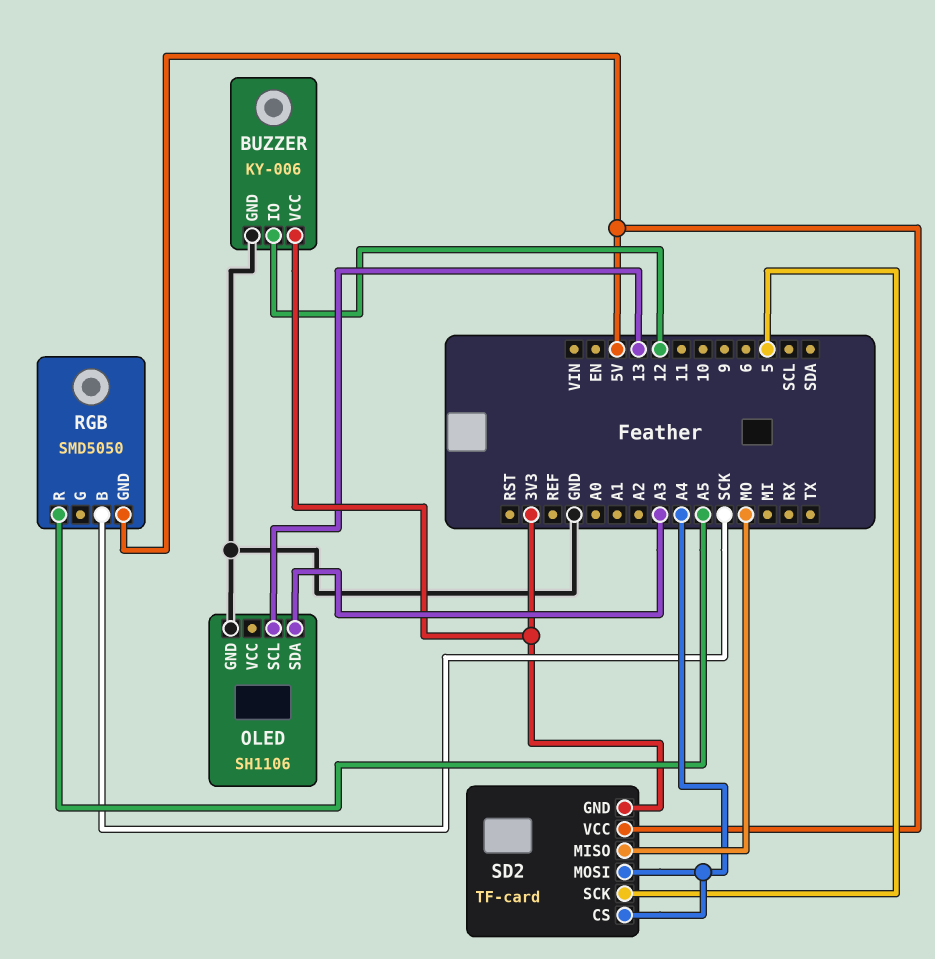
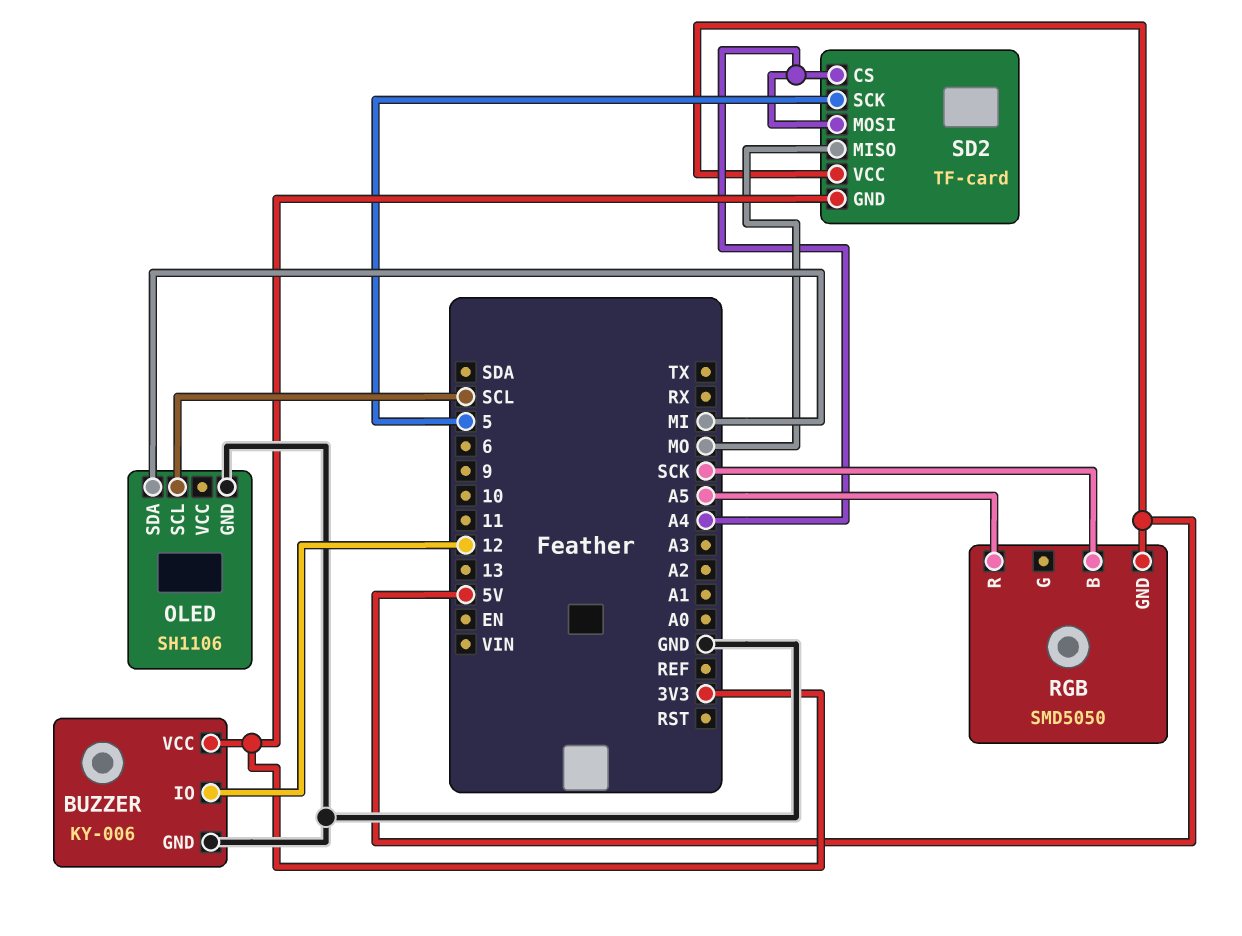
OLED pin SCL: 13 -> SCL
OLED pin SDA: A3 -> MI

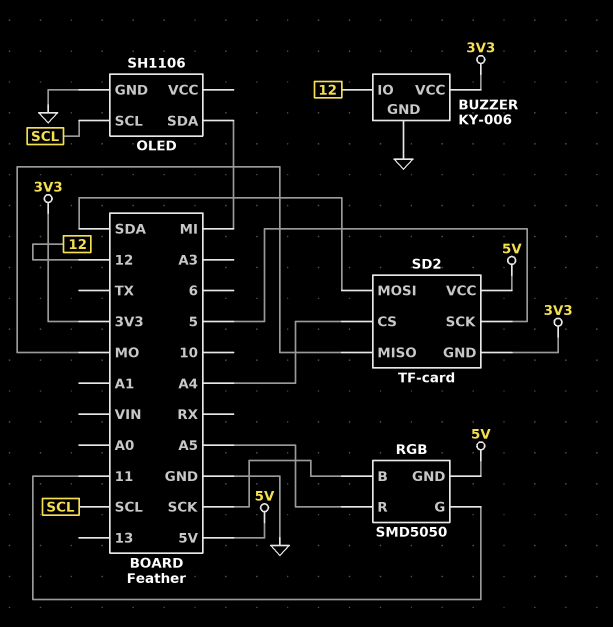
RGB pin G: none -> 11
SD2 pin MOSI: A4 -> SDA

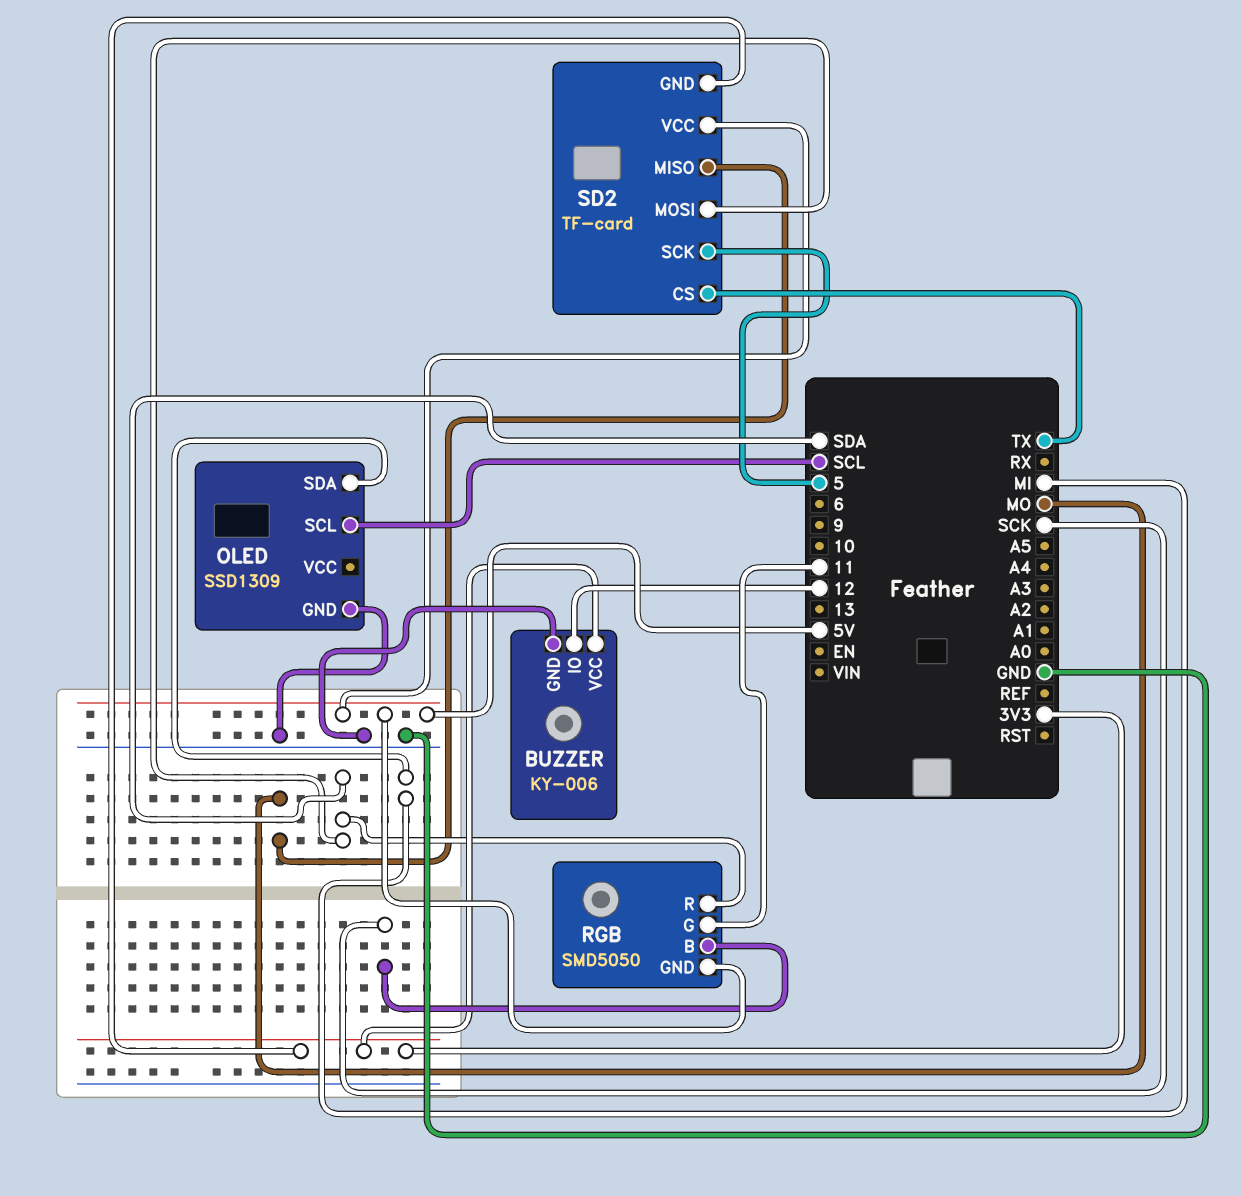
OLED: SH1106 -> SSD1309
RGB pin R: A5 -> SDA
SD2 pin CS: A4 -> TX

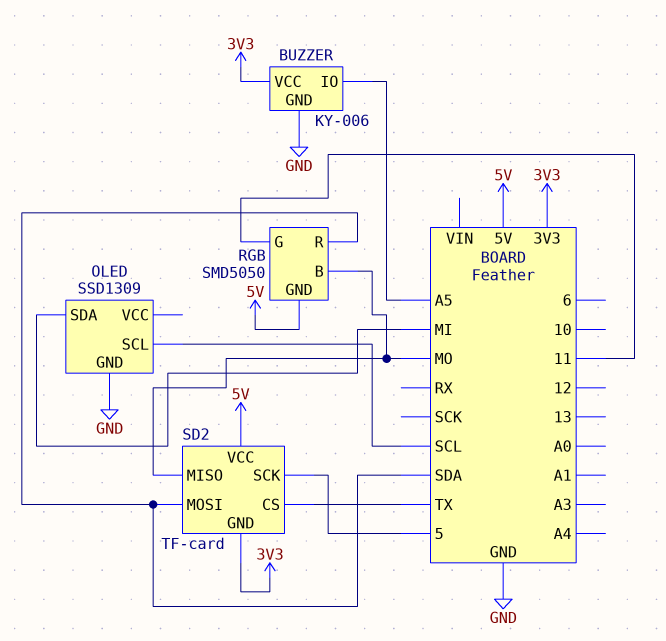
BUZZER pin IO: 12 -> A5
RGB pin B: SCK -> MO

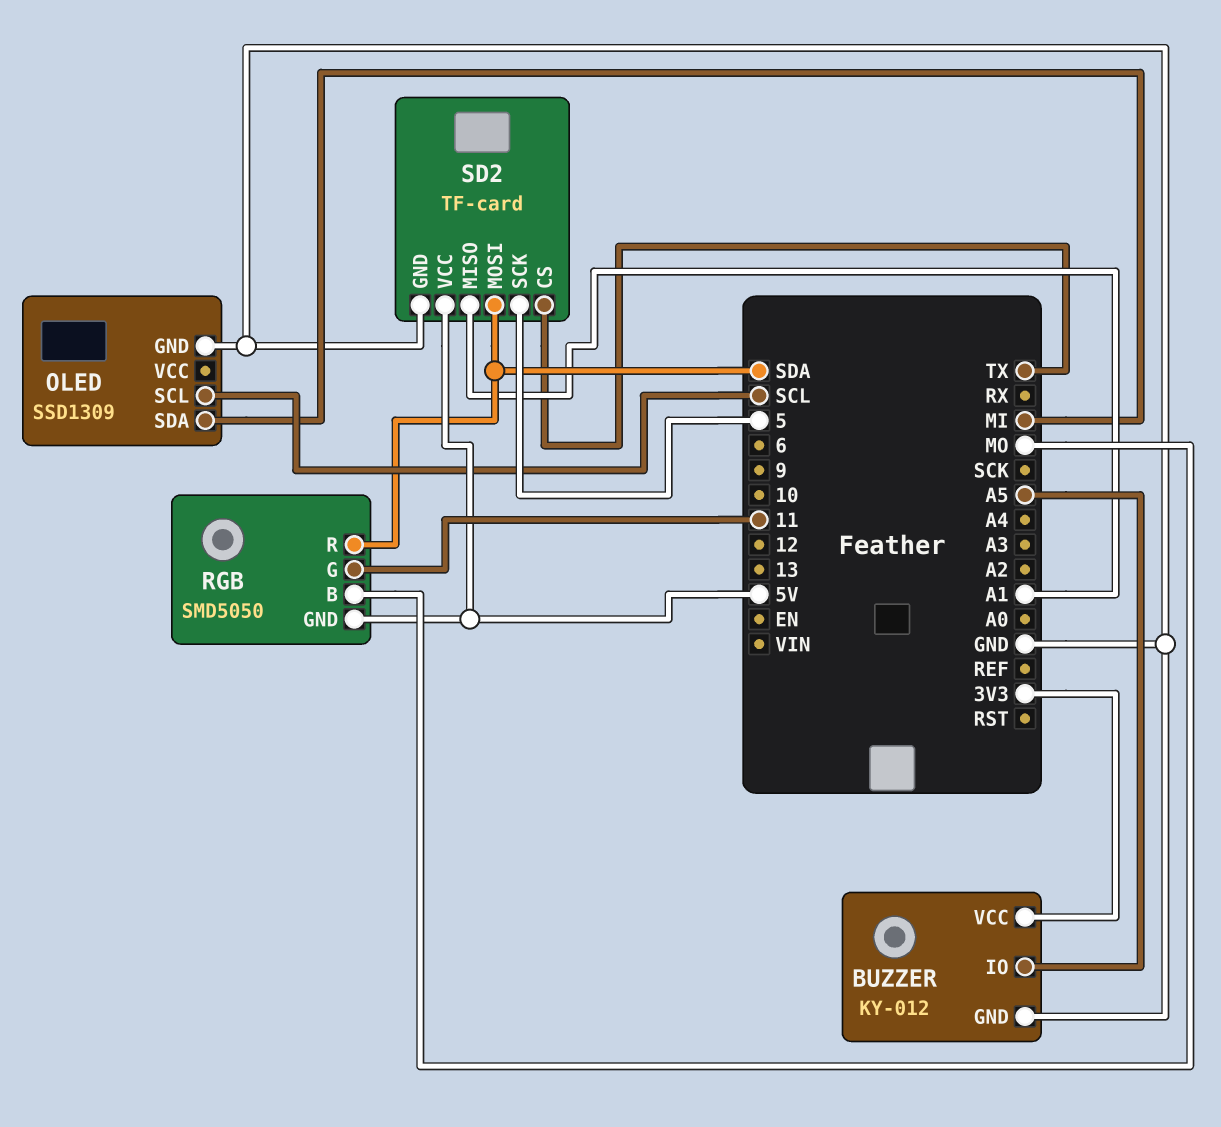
BUZZER: KY-006 -> KY-012
SD2 pin GND: 3V3 -> GND
SD2 pin MISO: MO -> A1

